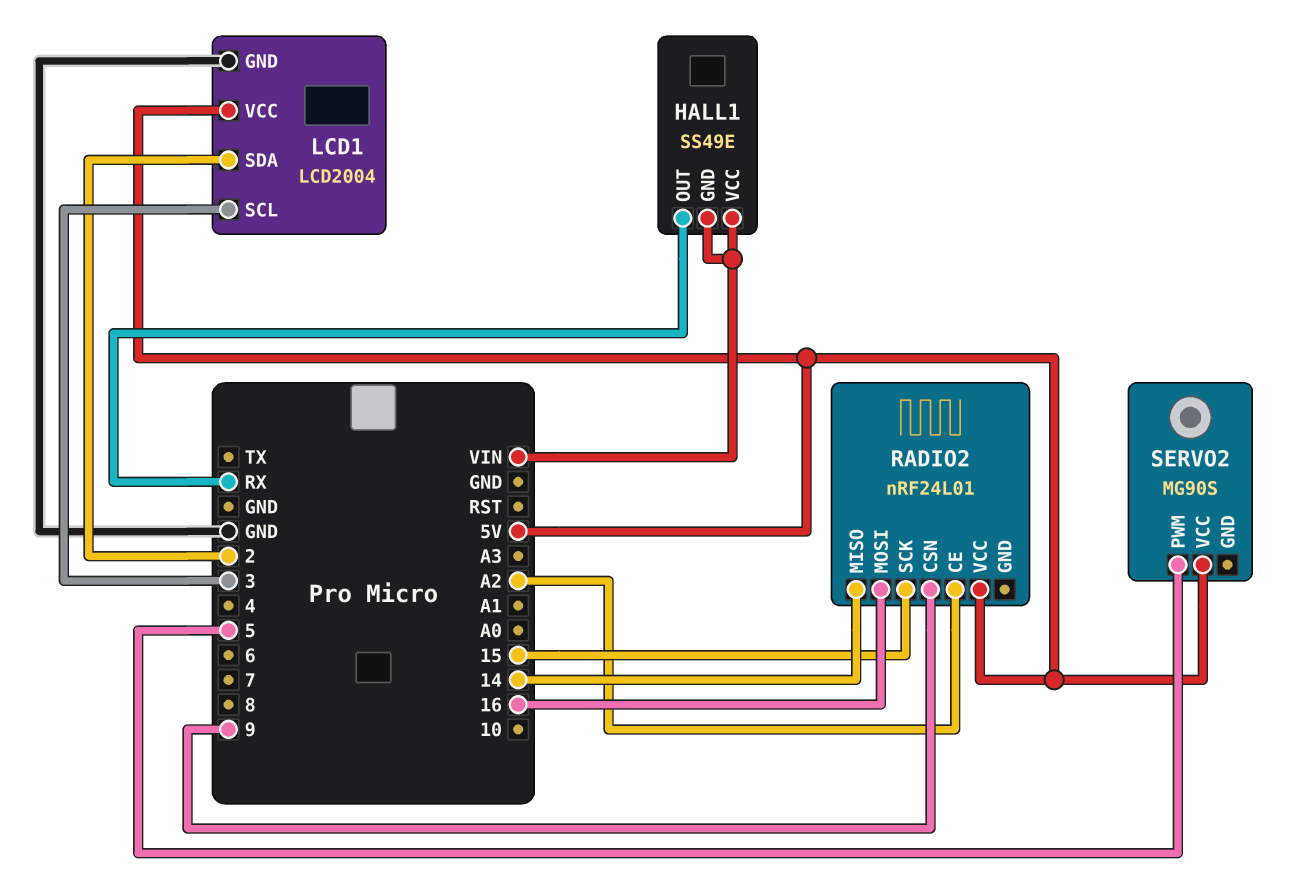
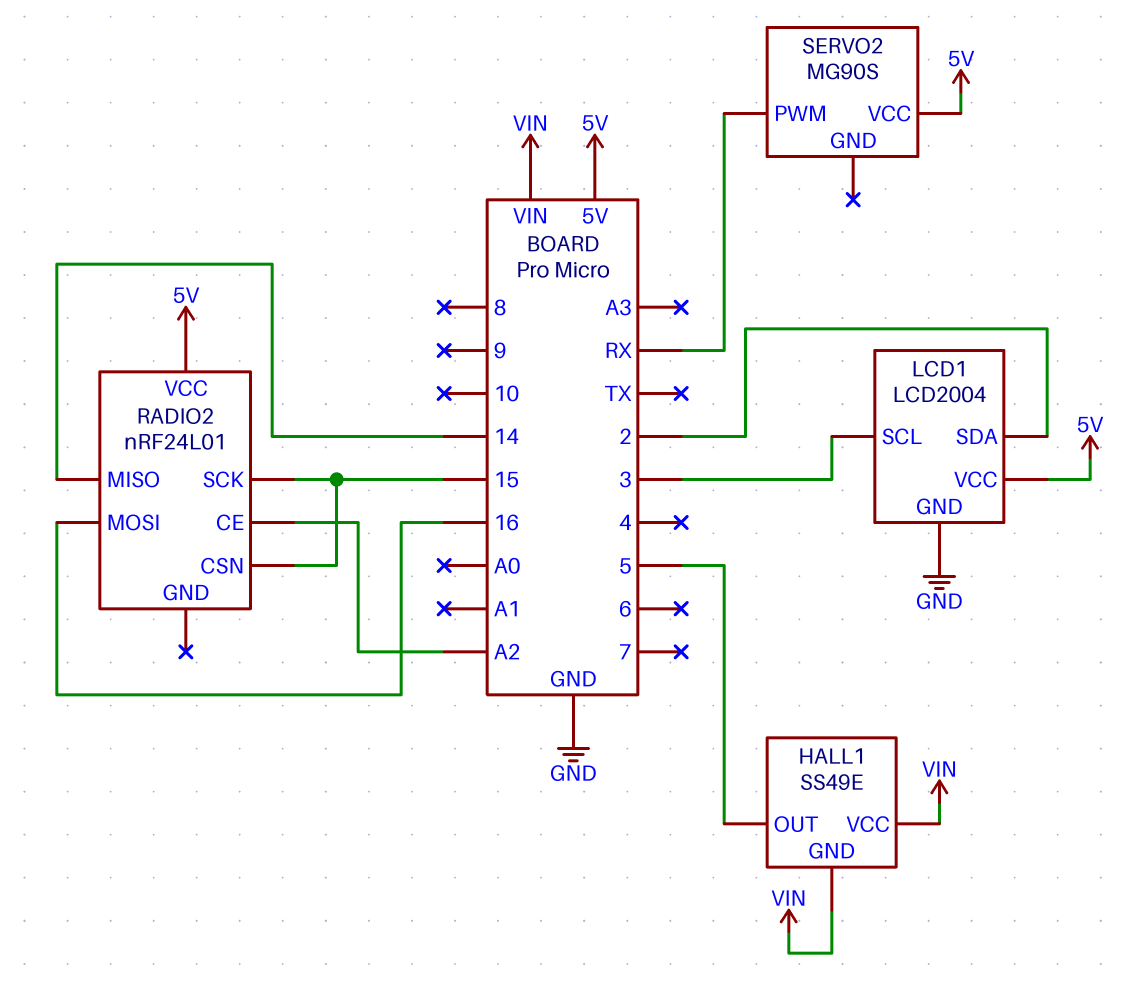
HALL1 pin OUT: RX -> 5
RADIO2 pin CSN: 9 -> 15
SERVO2 pin PWM: 5 -> RX

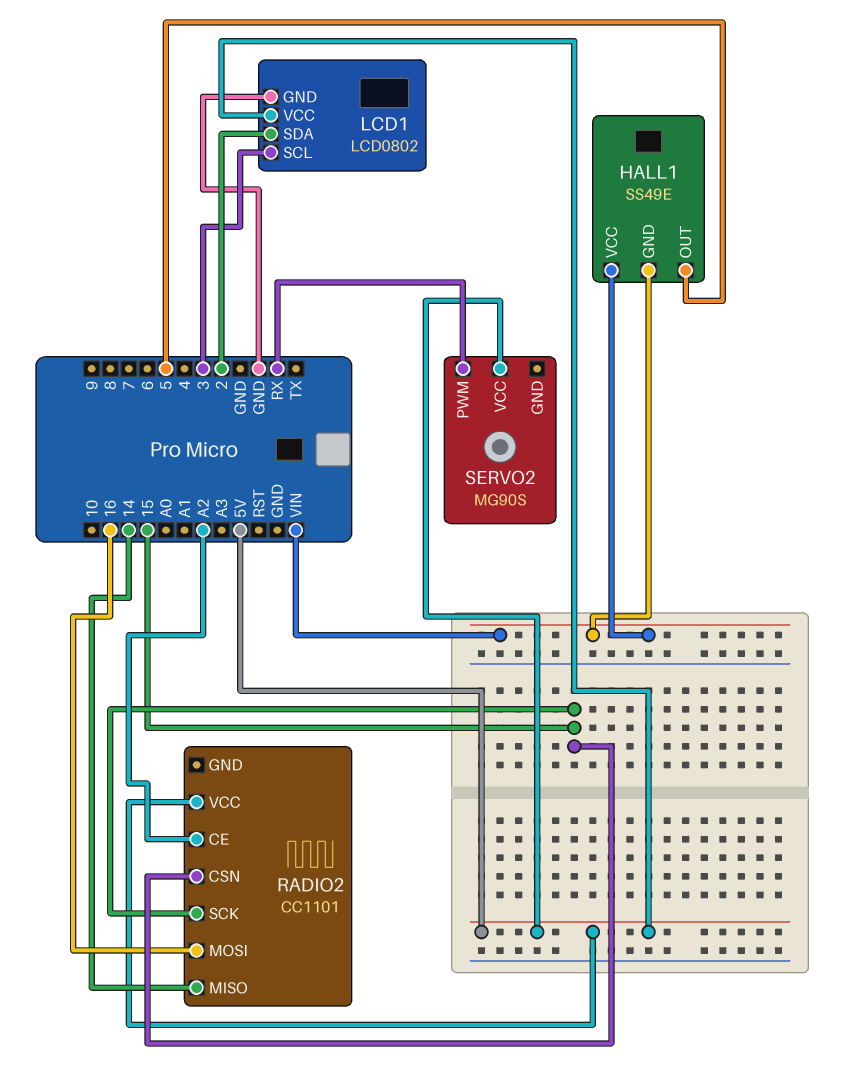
LCD1: LCD2004 -> LCD0802
RADIO2: nRF24L01 -> CC1101

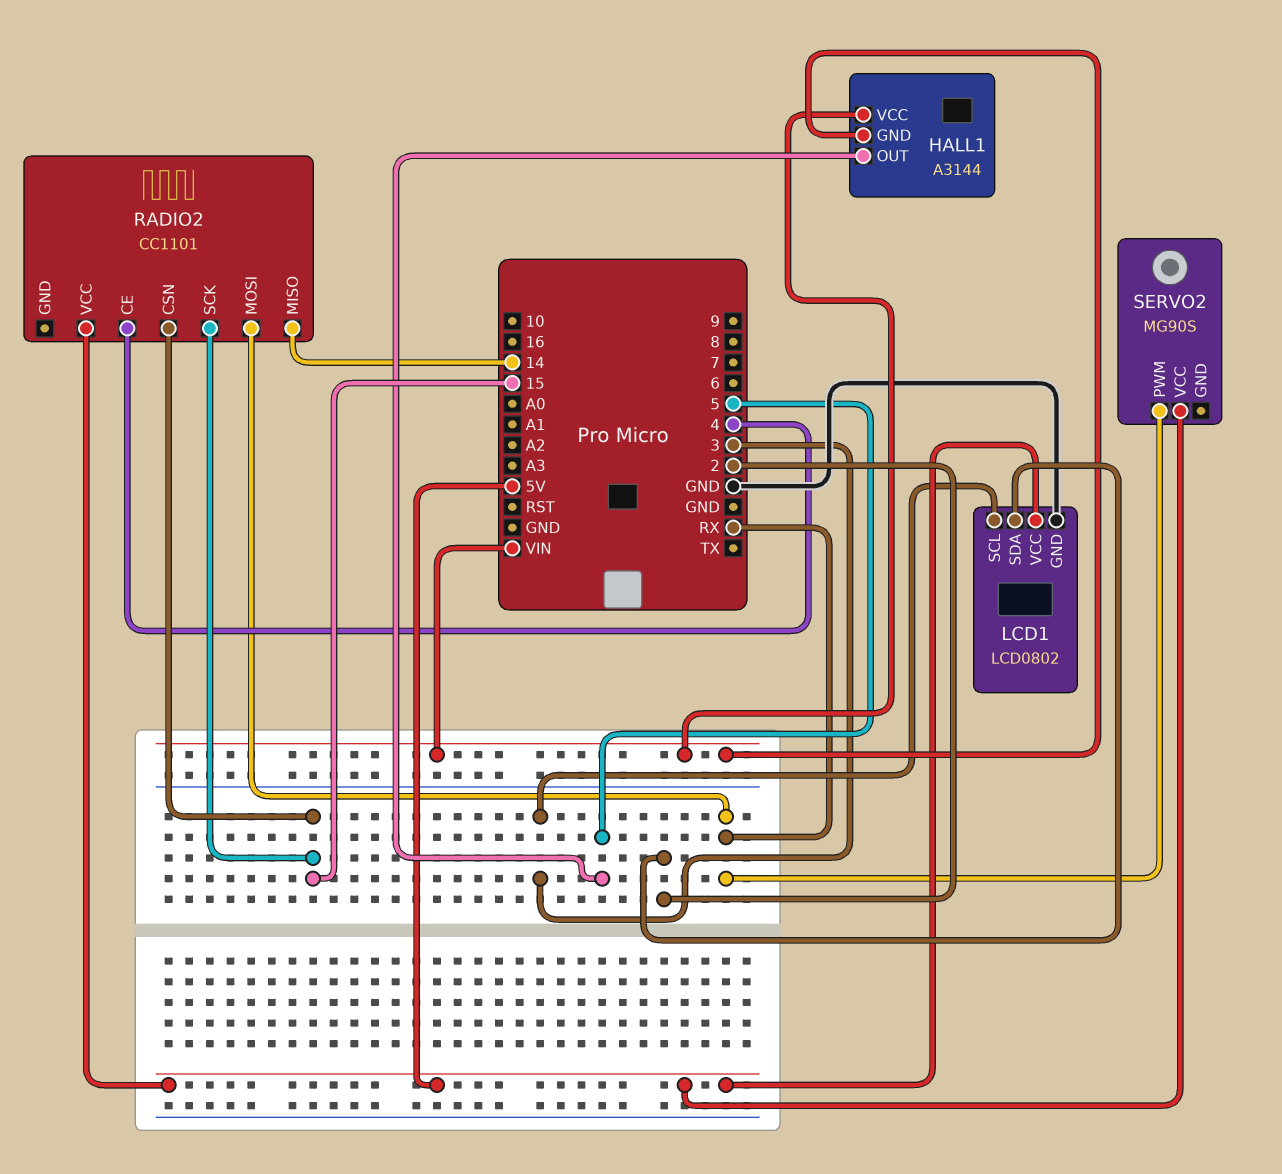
HALL1: SS49E -> A3144
RADIO2 pin CE: A2 -> 4
RADIO2 pin MOSI: 16 -> RX

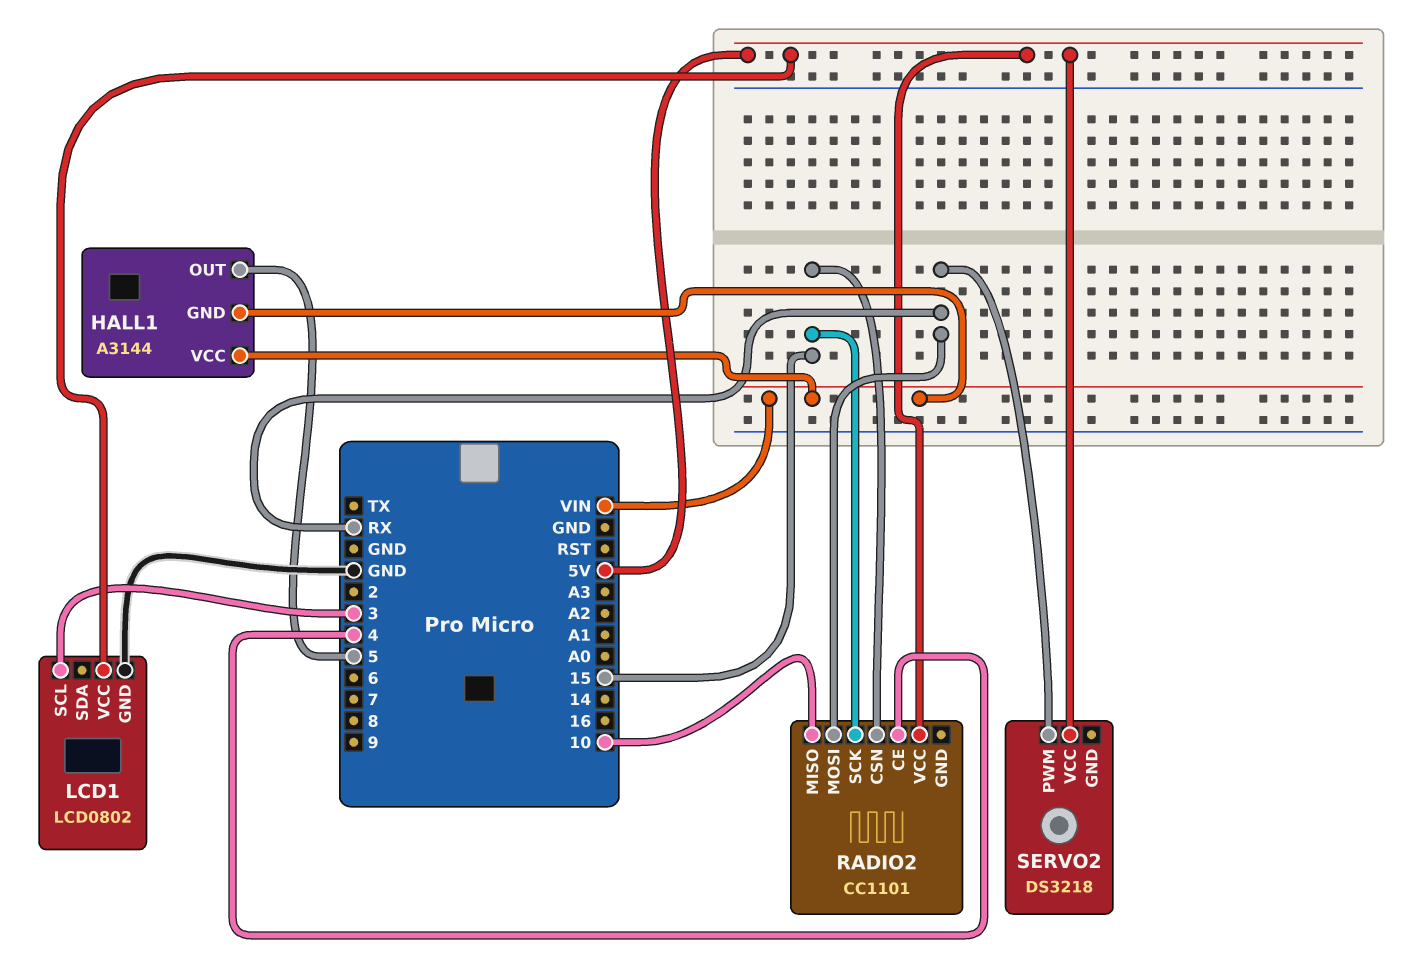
LCD1 pin SDA: 2 -> none
RADIO2 pin MISO: 14 -> 10
SERVO2: MG90S -> DS3218

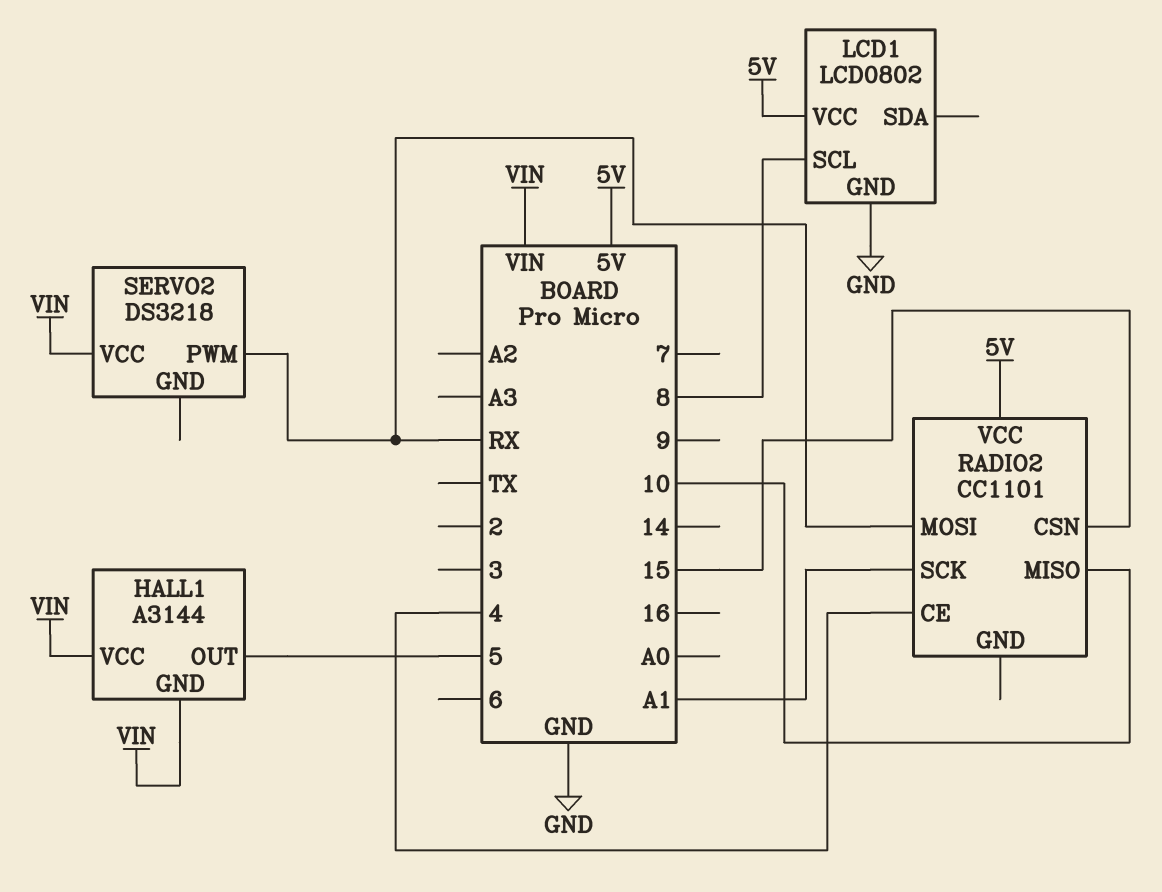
LCD1 pin SCL: 3 -> 8
RADIO2 pin SCK: 15 -> A1
SERVO2 pin VCC: 5V -> VIN

